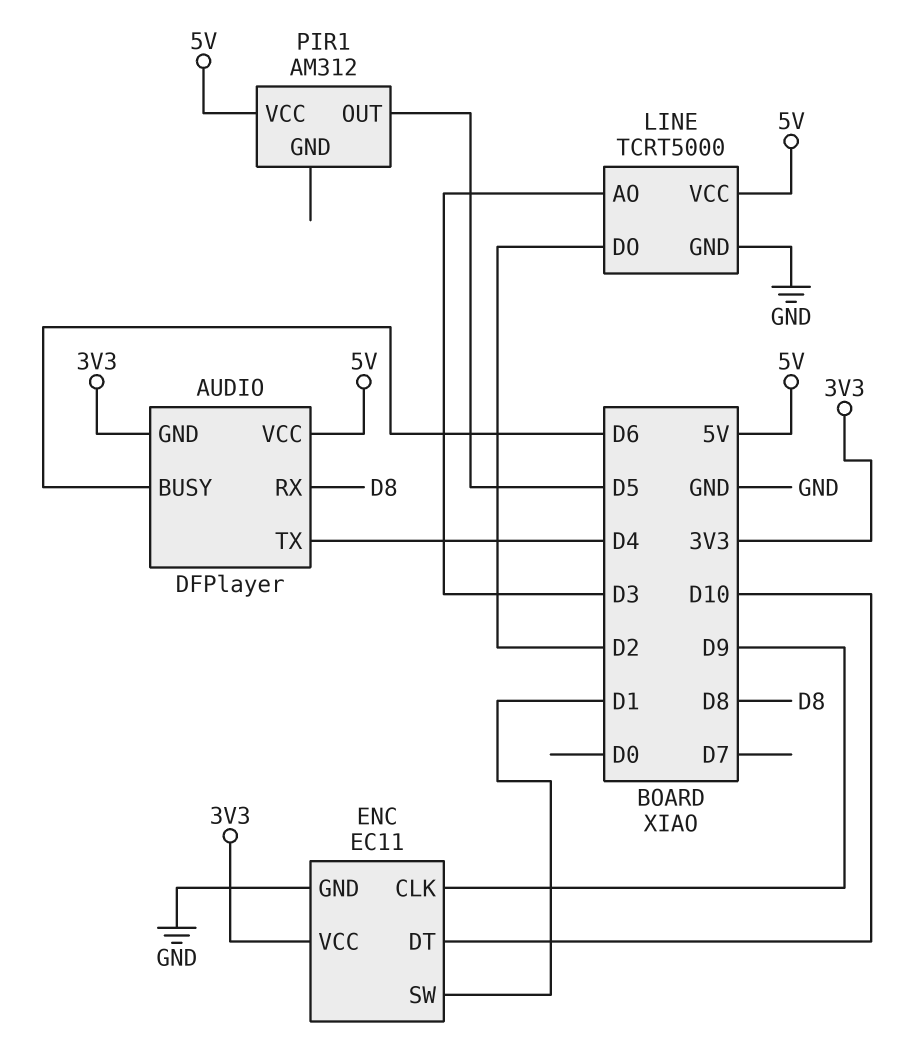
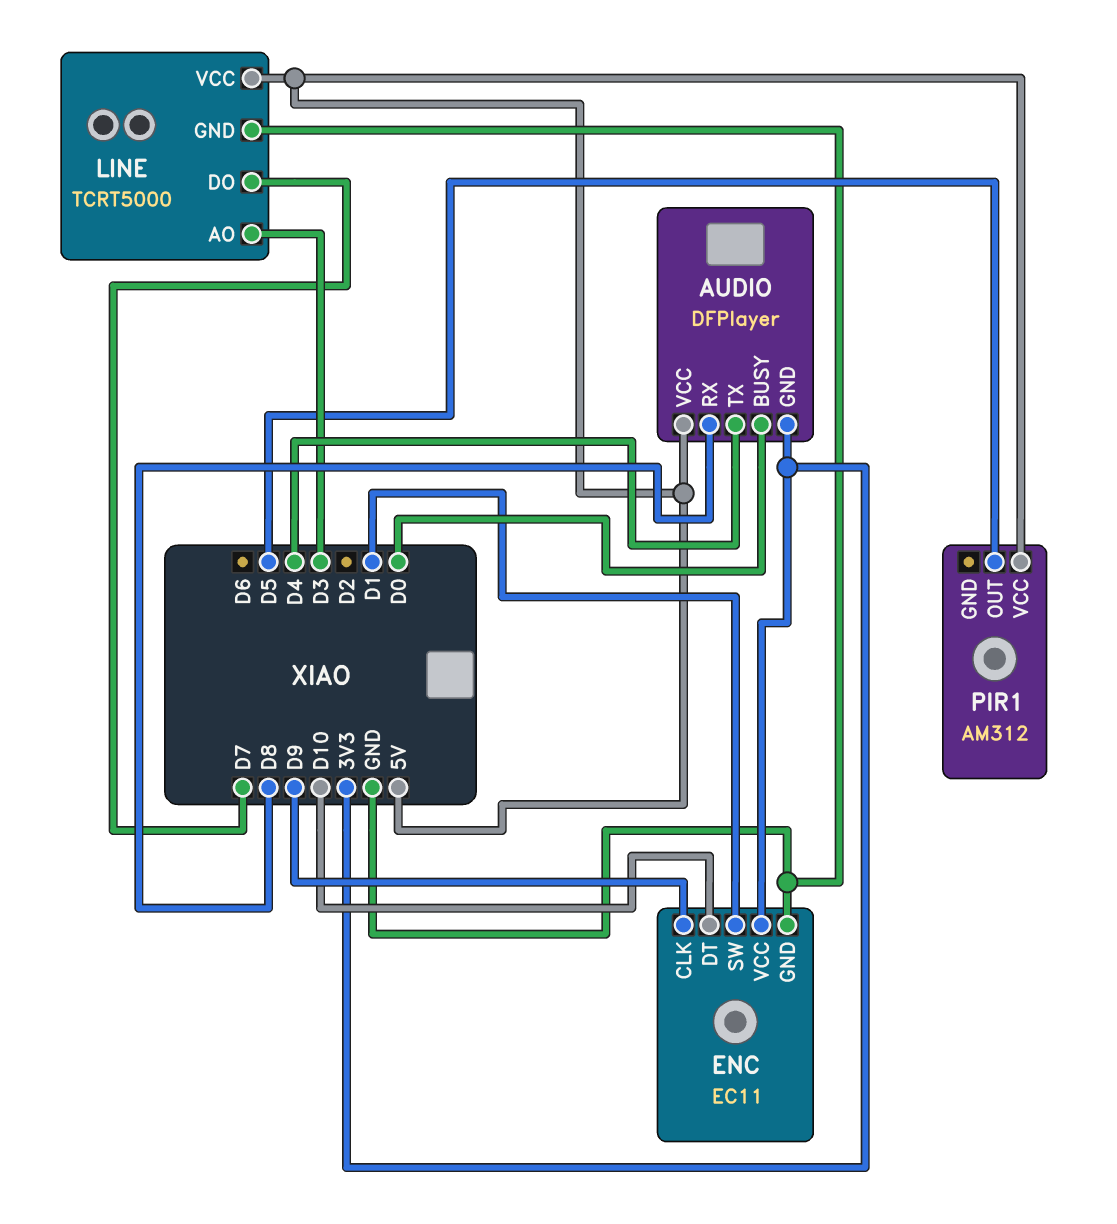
AUDIO pin BUSY: D6 -> D0
LINE pin DO: D2 -> D7

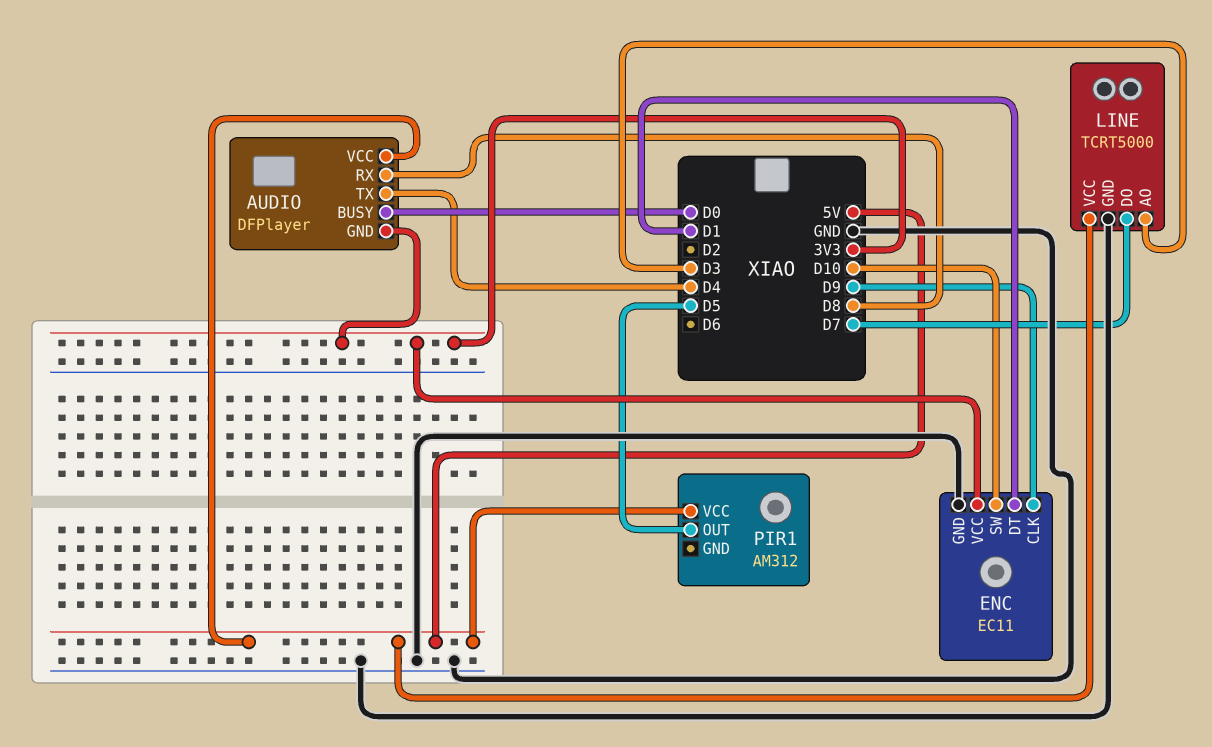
ENC pin DT: D10 -> D1
ENC pin SW: D1 -> D10

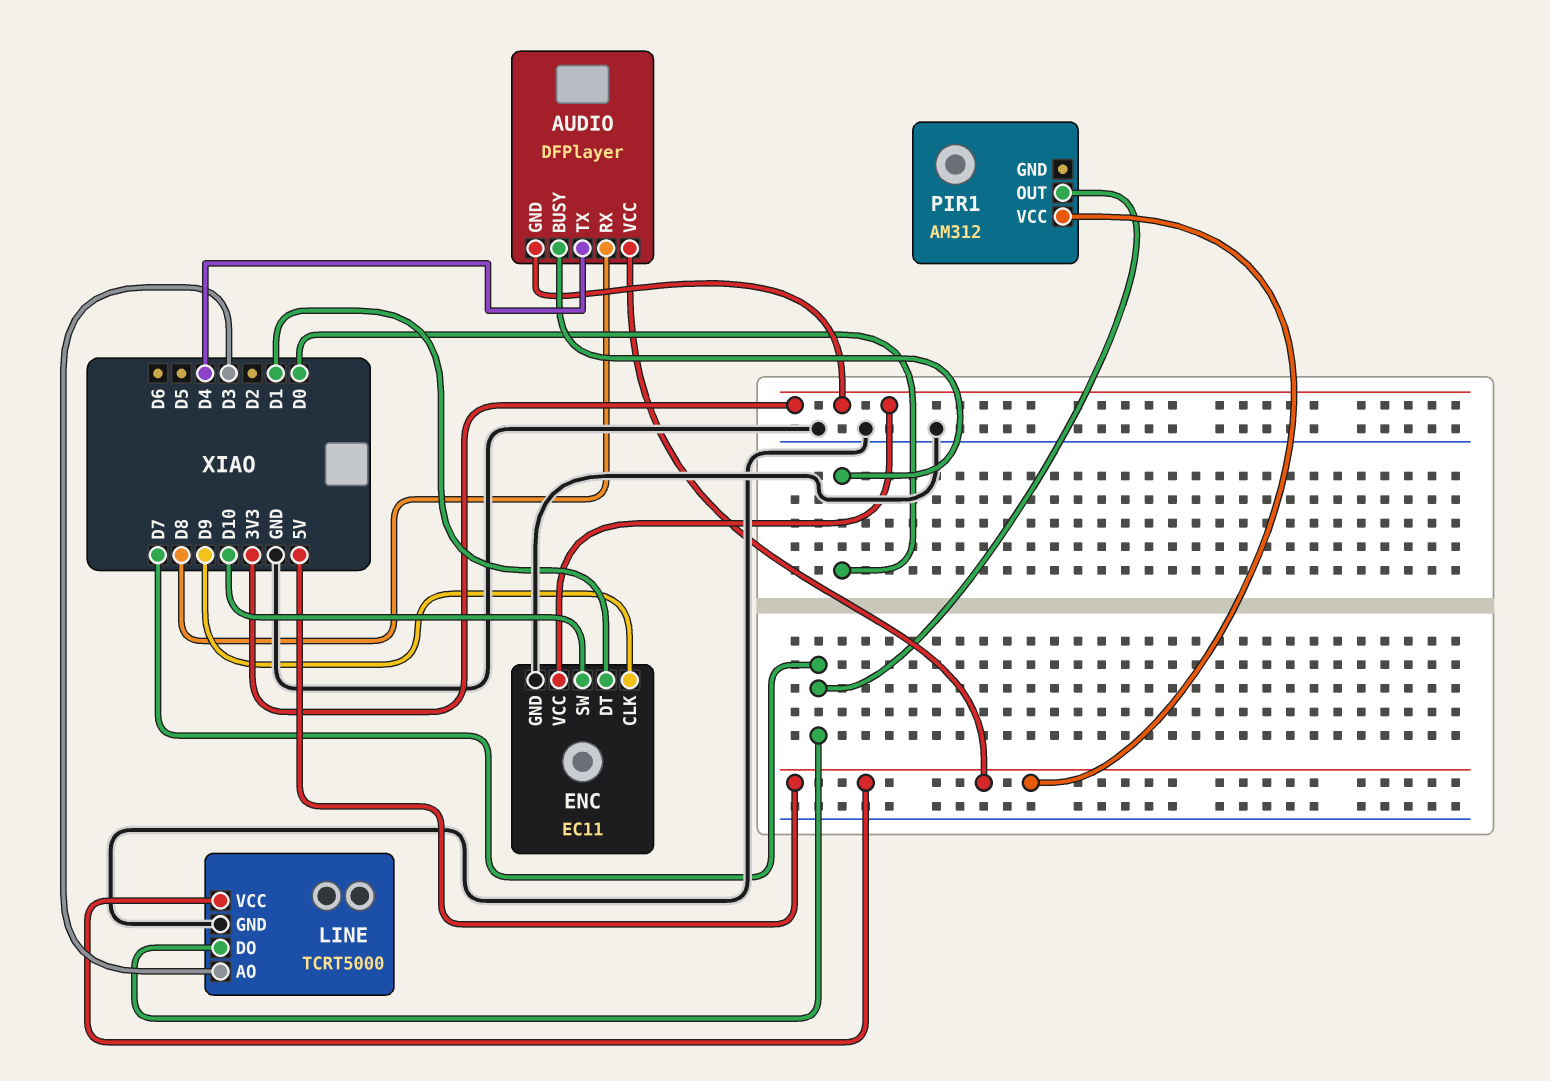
PIR1 pin OUT: D5 -> D7

